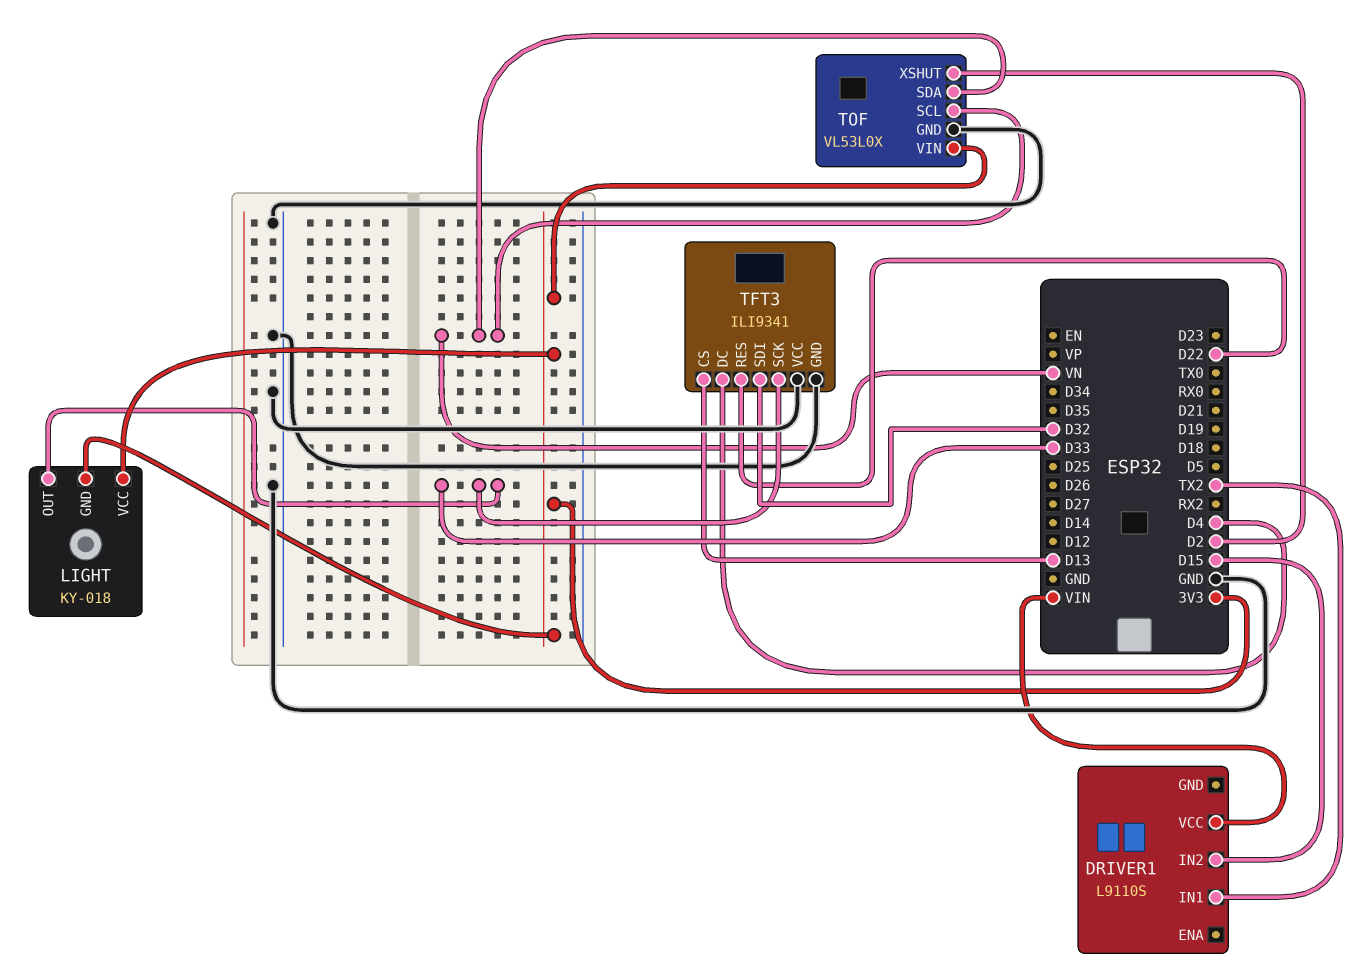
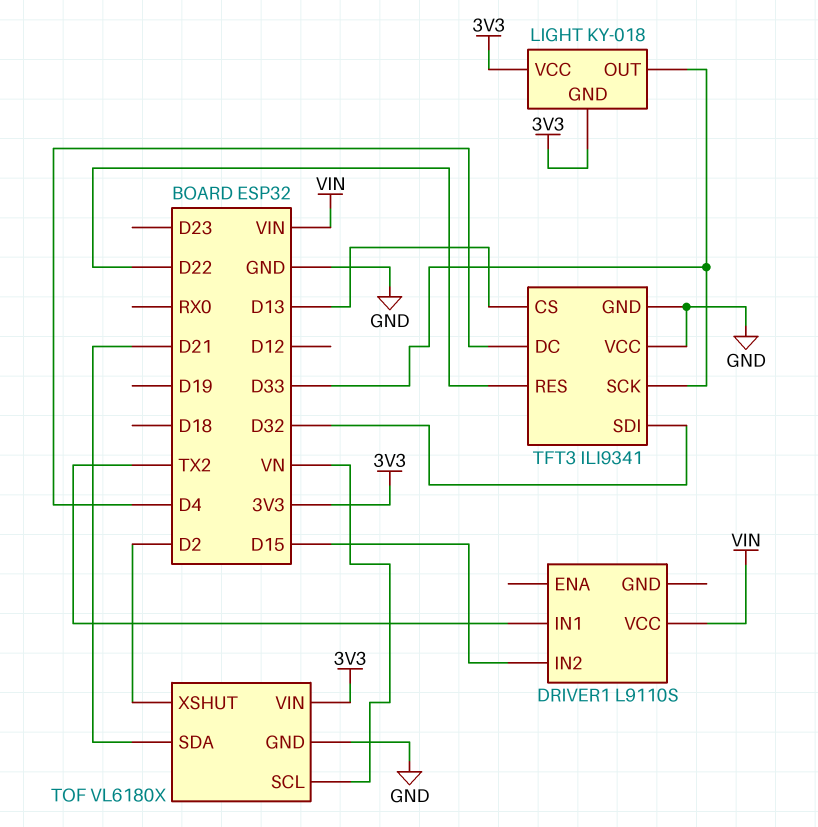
TOF: VL53L0X -> VL6180X
TOF pin SDA: VN -> D21

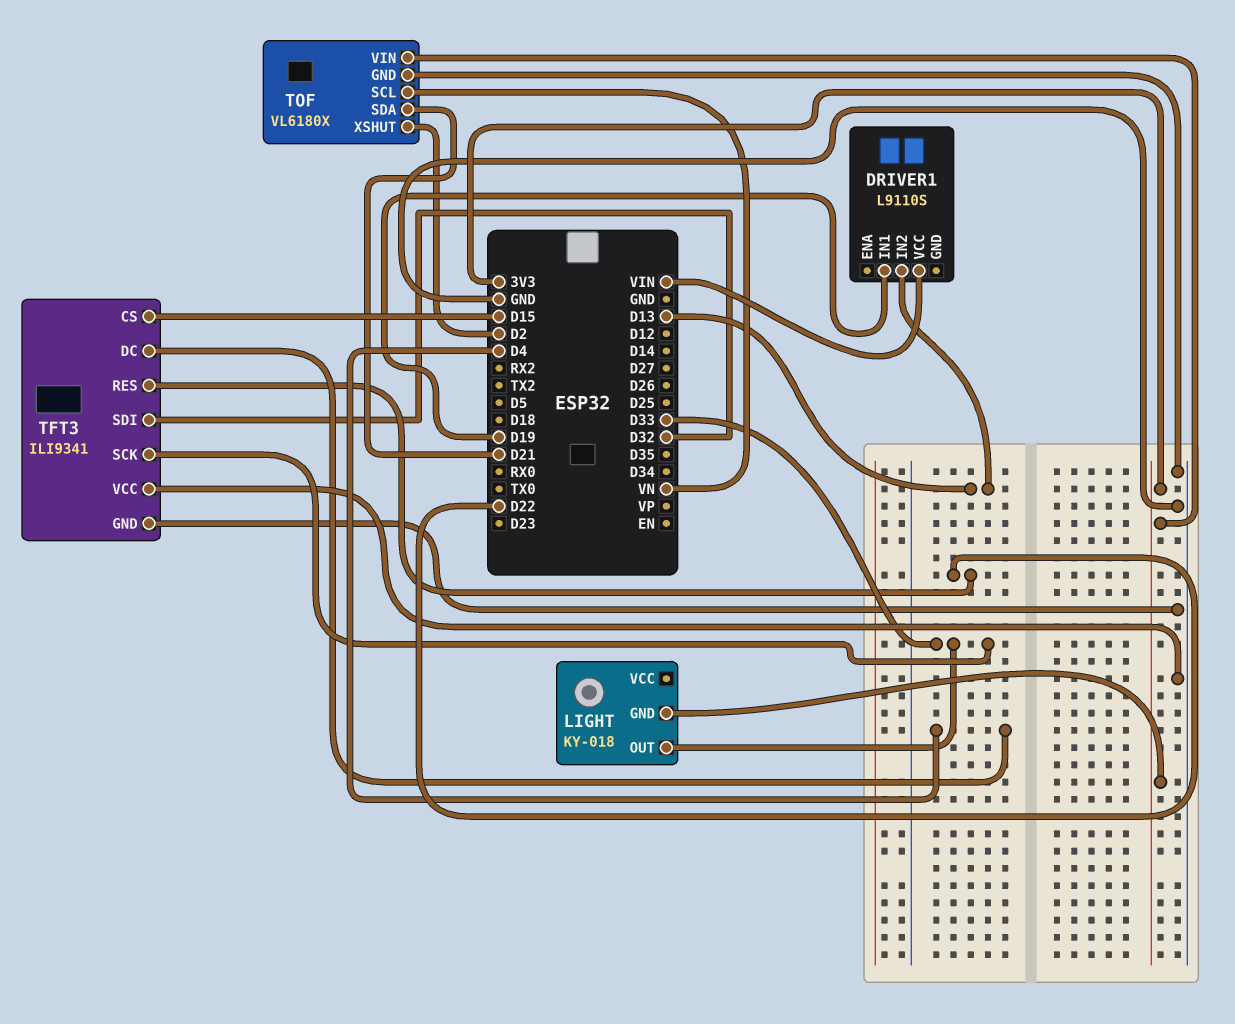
DRIVER1 pin IN1: TX2 -> D19
DRIVER1 pin IN2: D15 -> D13
LIGHT pin VCC: 3V3 -> none
TFT3 pin CS: D13 -> D15

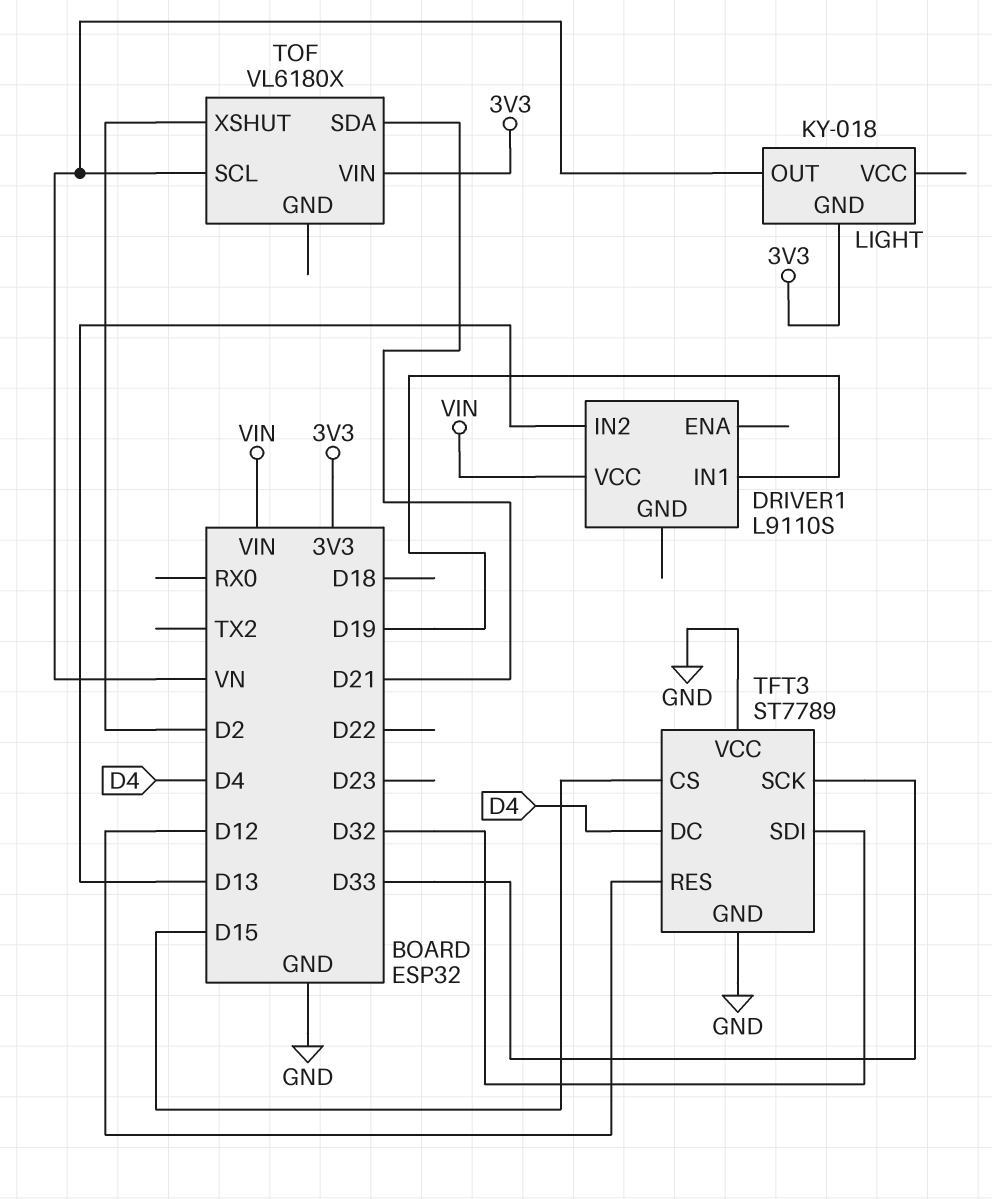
LIGHT pin OUT: D33 -> VN
TFT3: ILI9341 -> ST7789
TFT3 pin RES: D22 -> D12
TOF pin GND: GND -> none

